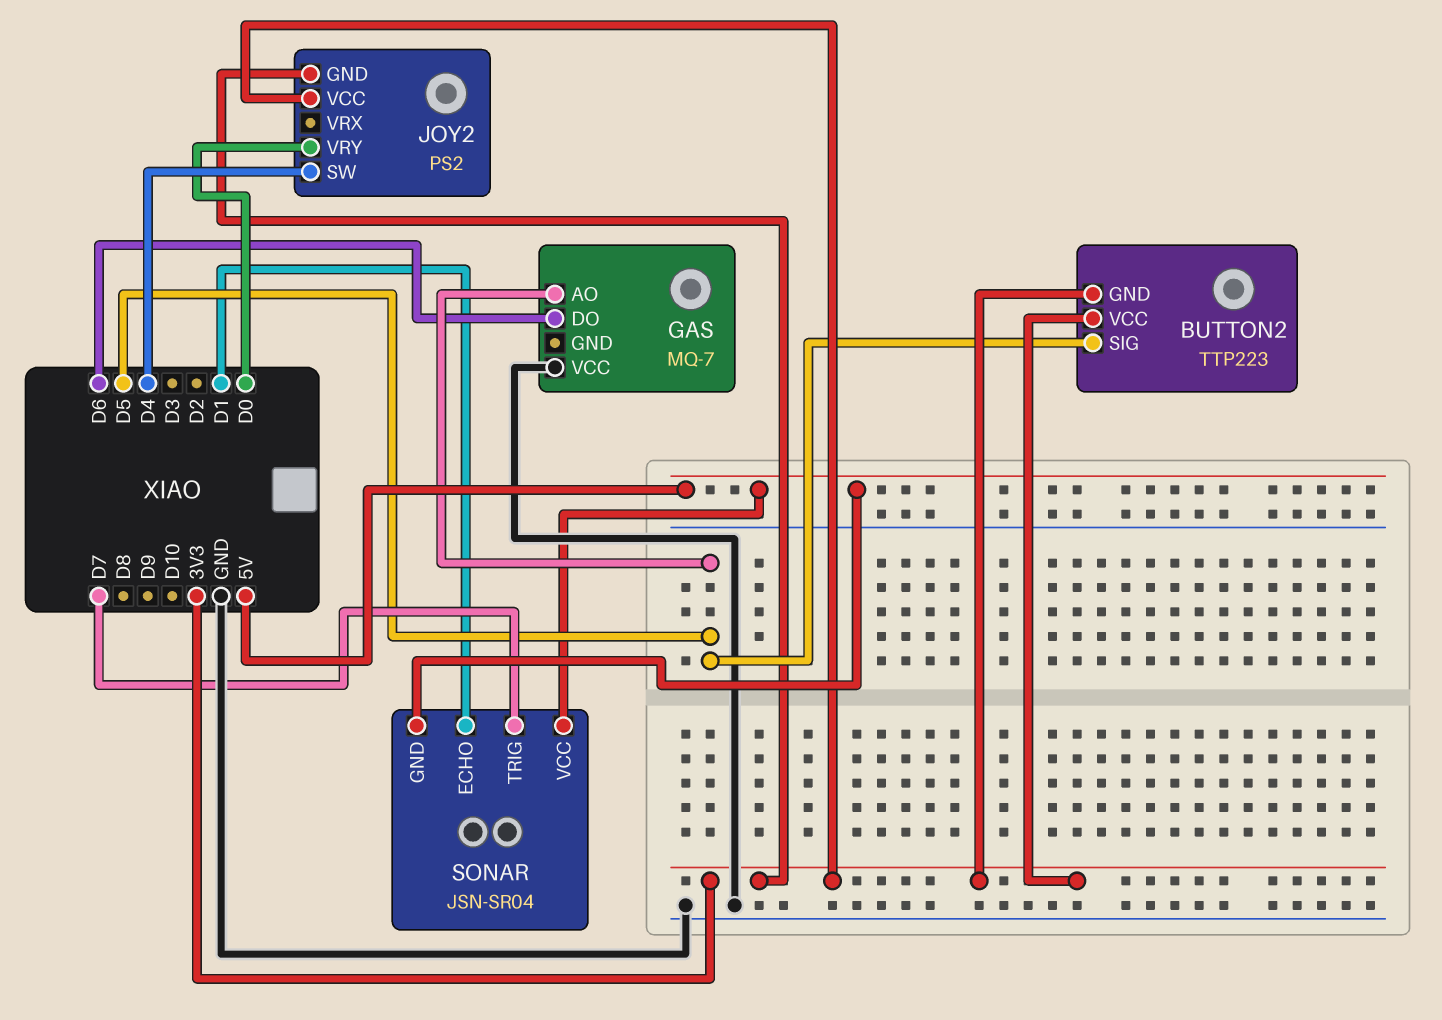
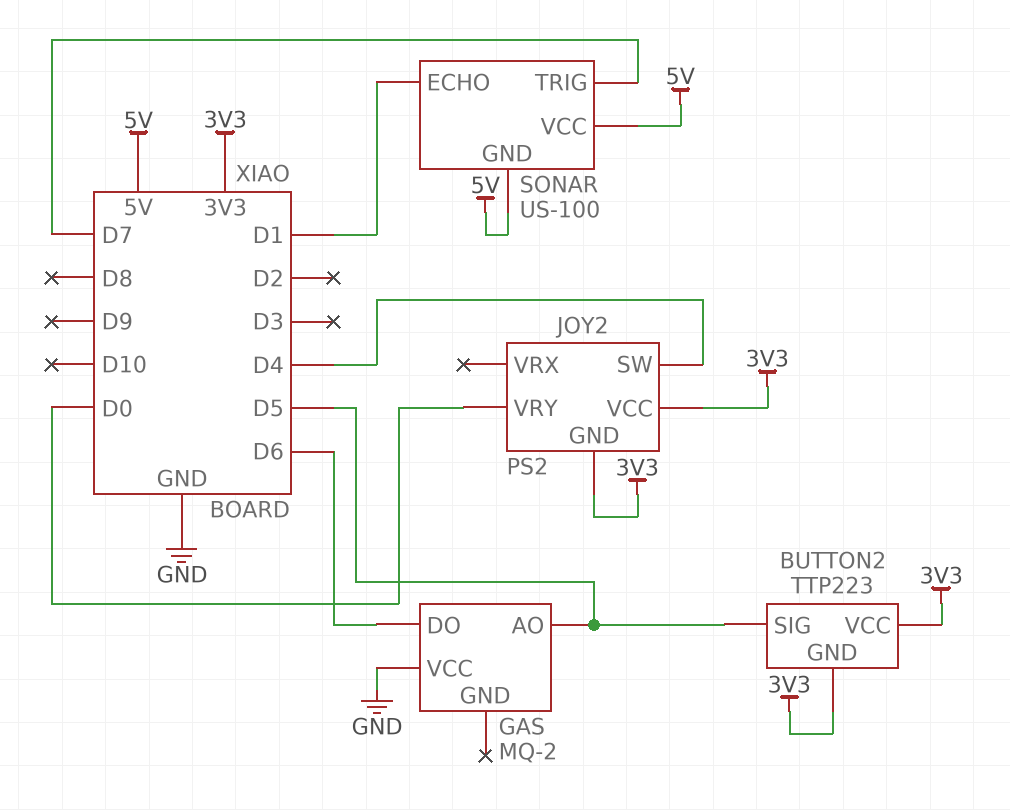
GAS: MQ-7 -> MQ-2
SONAR: JSN-SR04 -> US-100

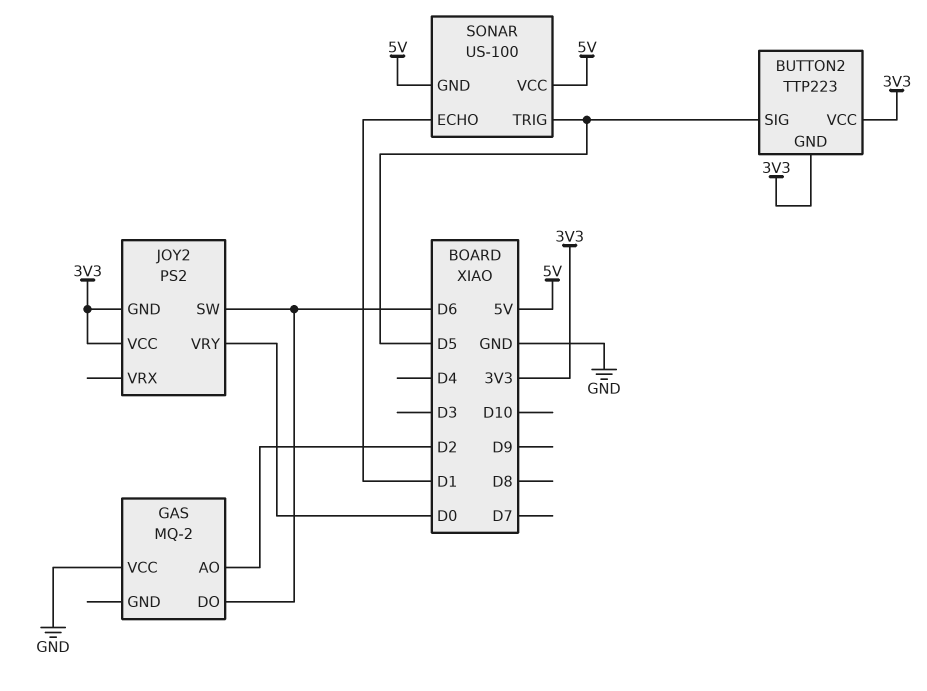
GAS pin AO: D5 -> D2
JOY2 pin SW: D4 -> D6
SONAR pin TRIG: D7 -> D5

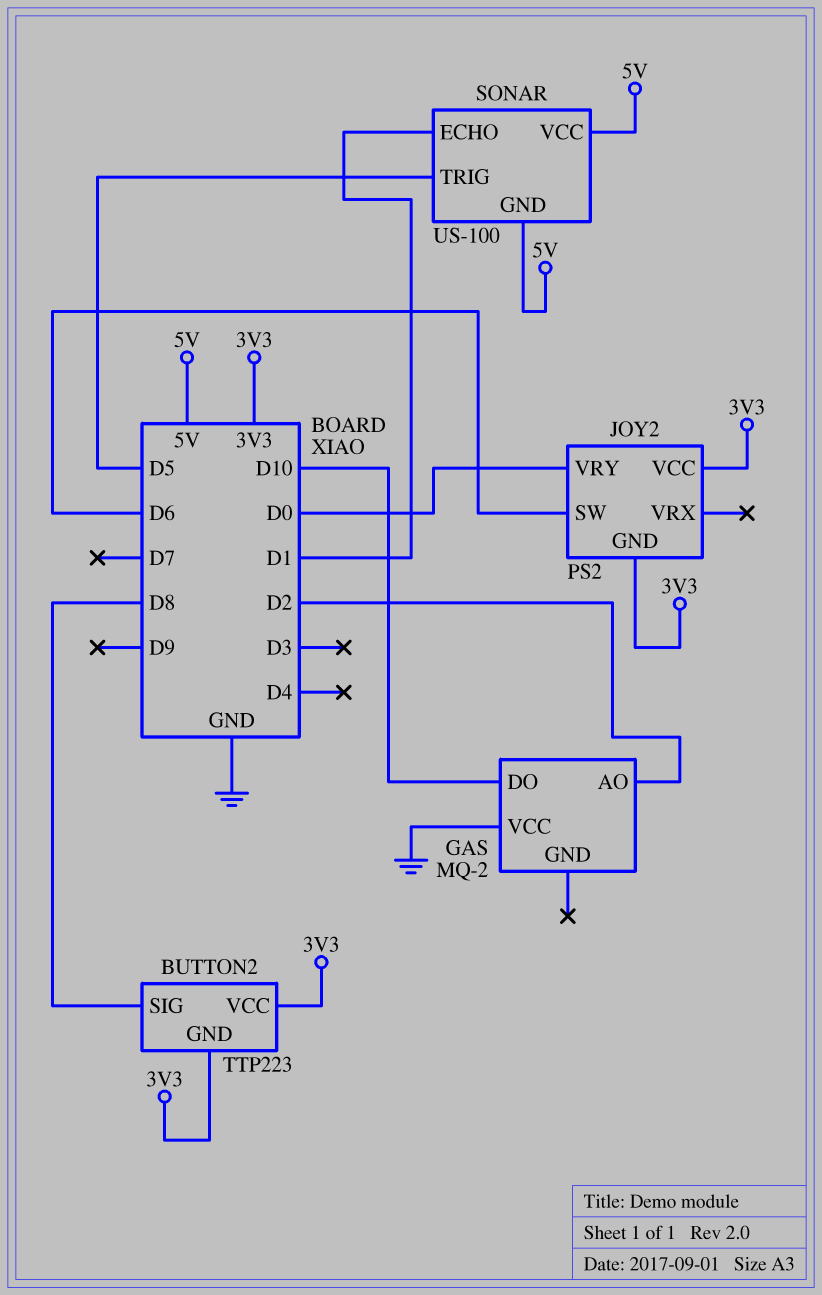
BUTTON2 pin SIG: D5 -> D8
GAS pin DO: D6 -> D10

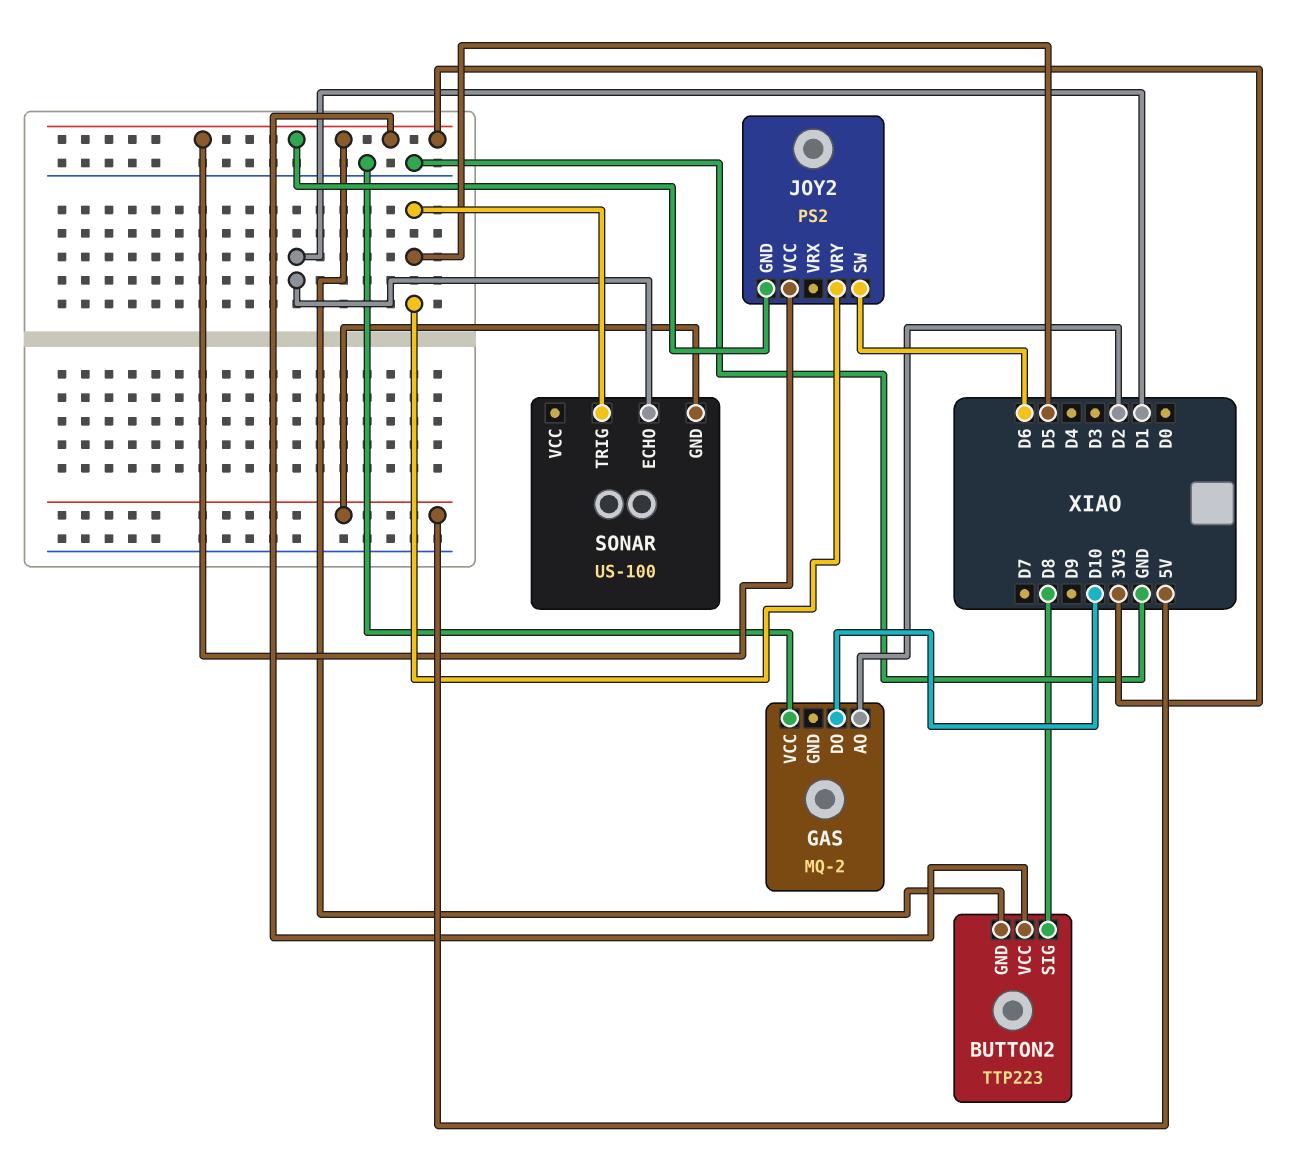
JOY2 pin VRY: D0 -> D5
SONAR pin VCC: 5V -> none

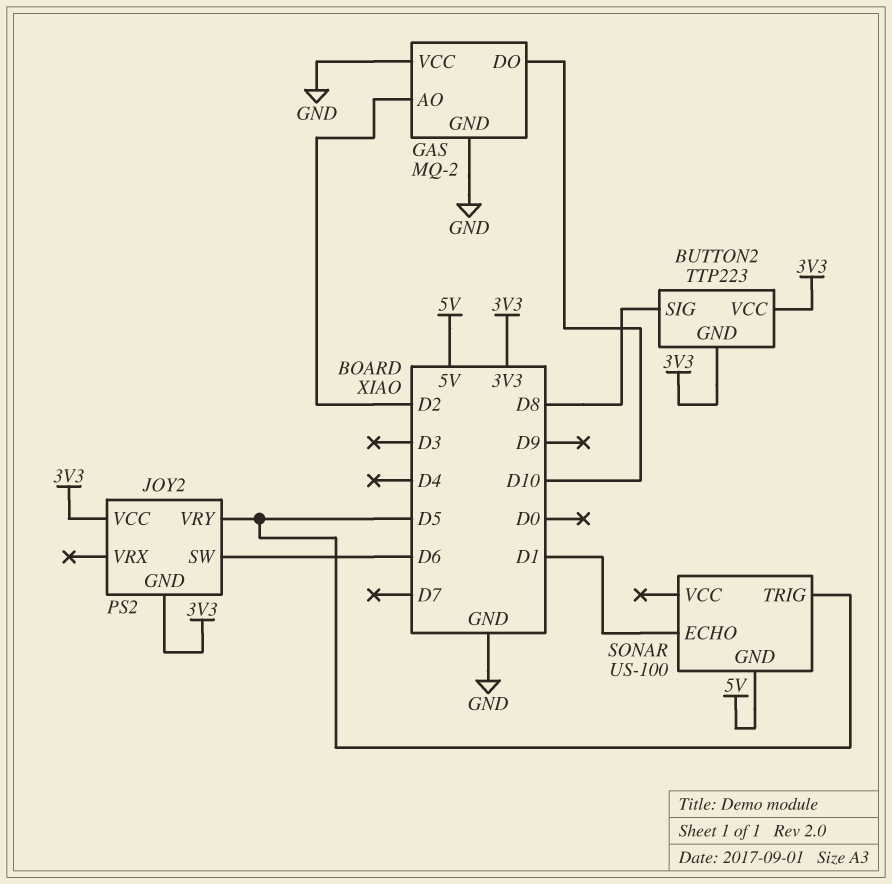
GAS pin GND: none -> GND

